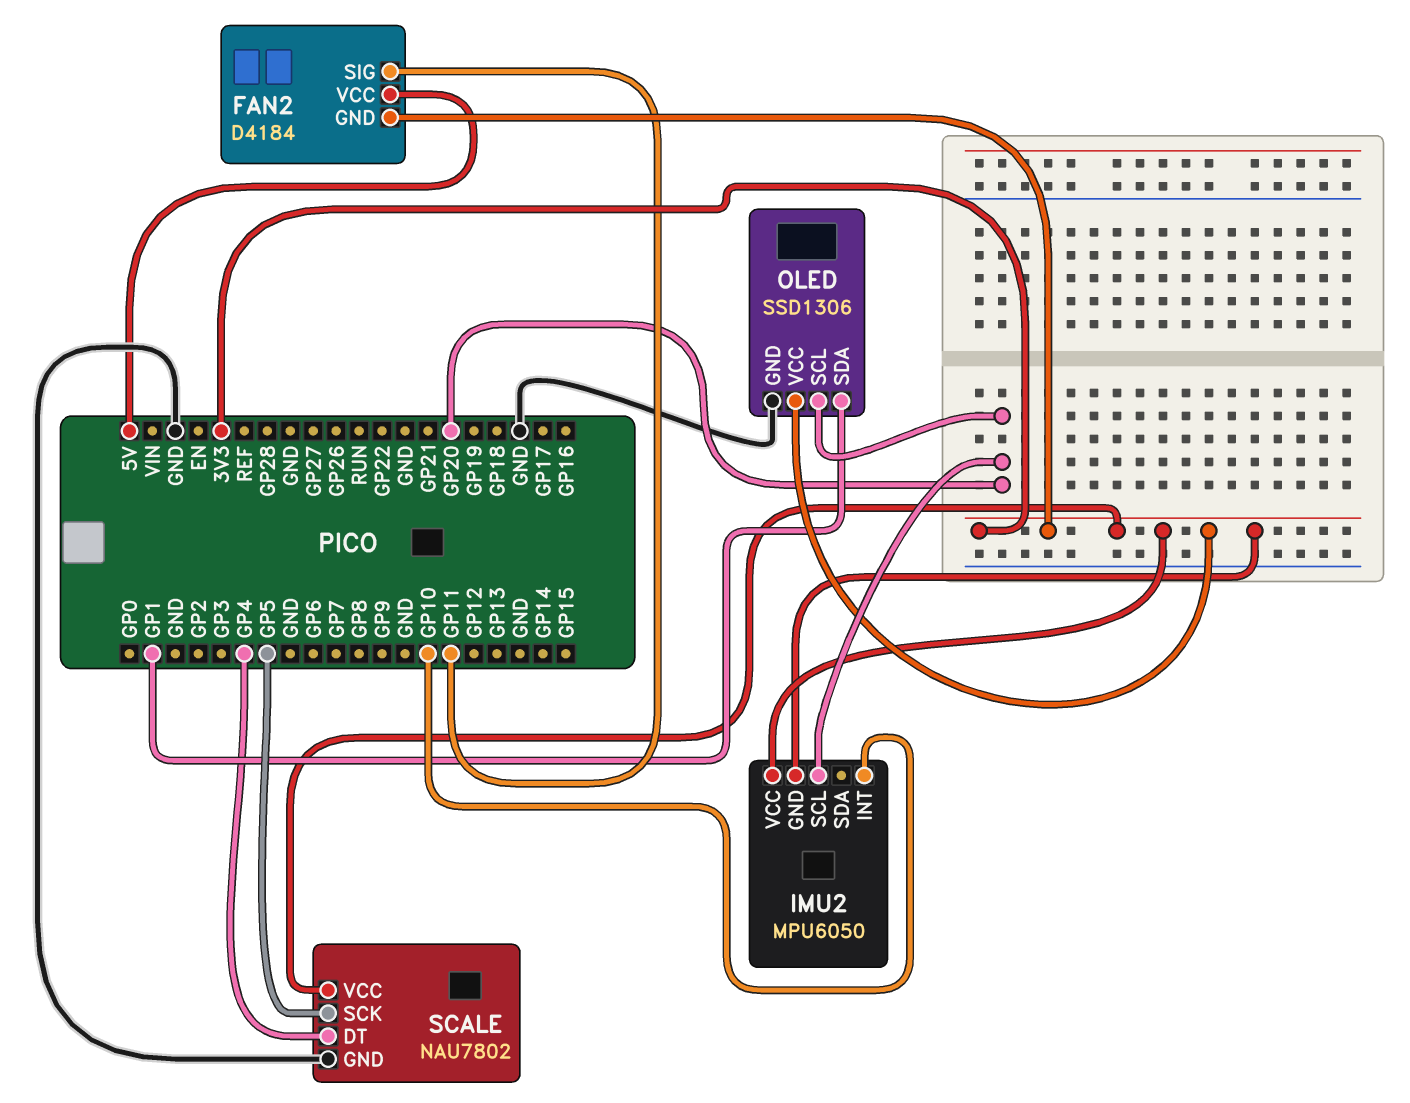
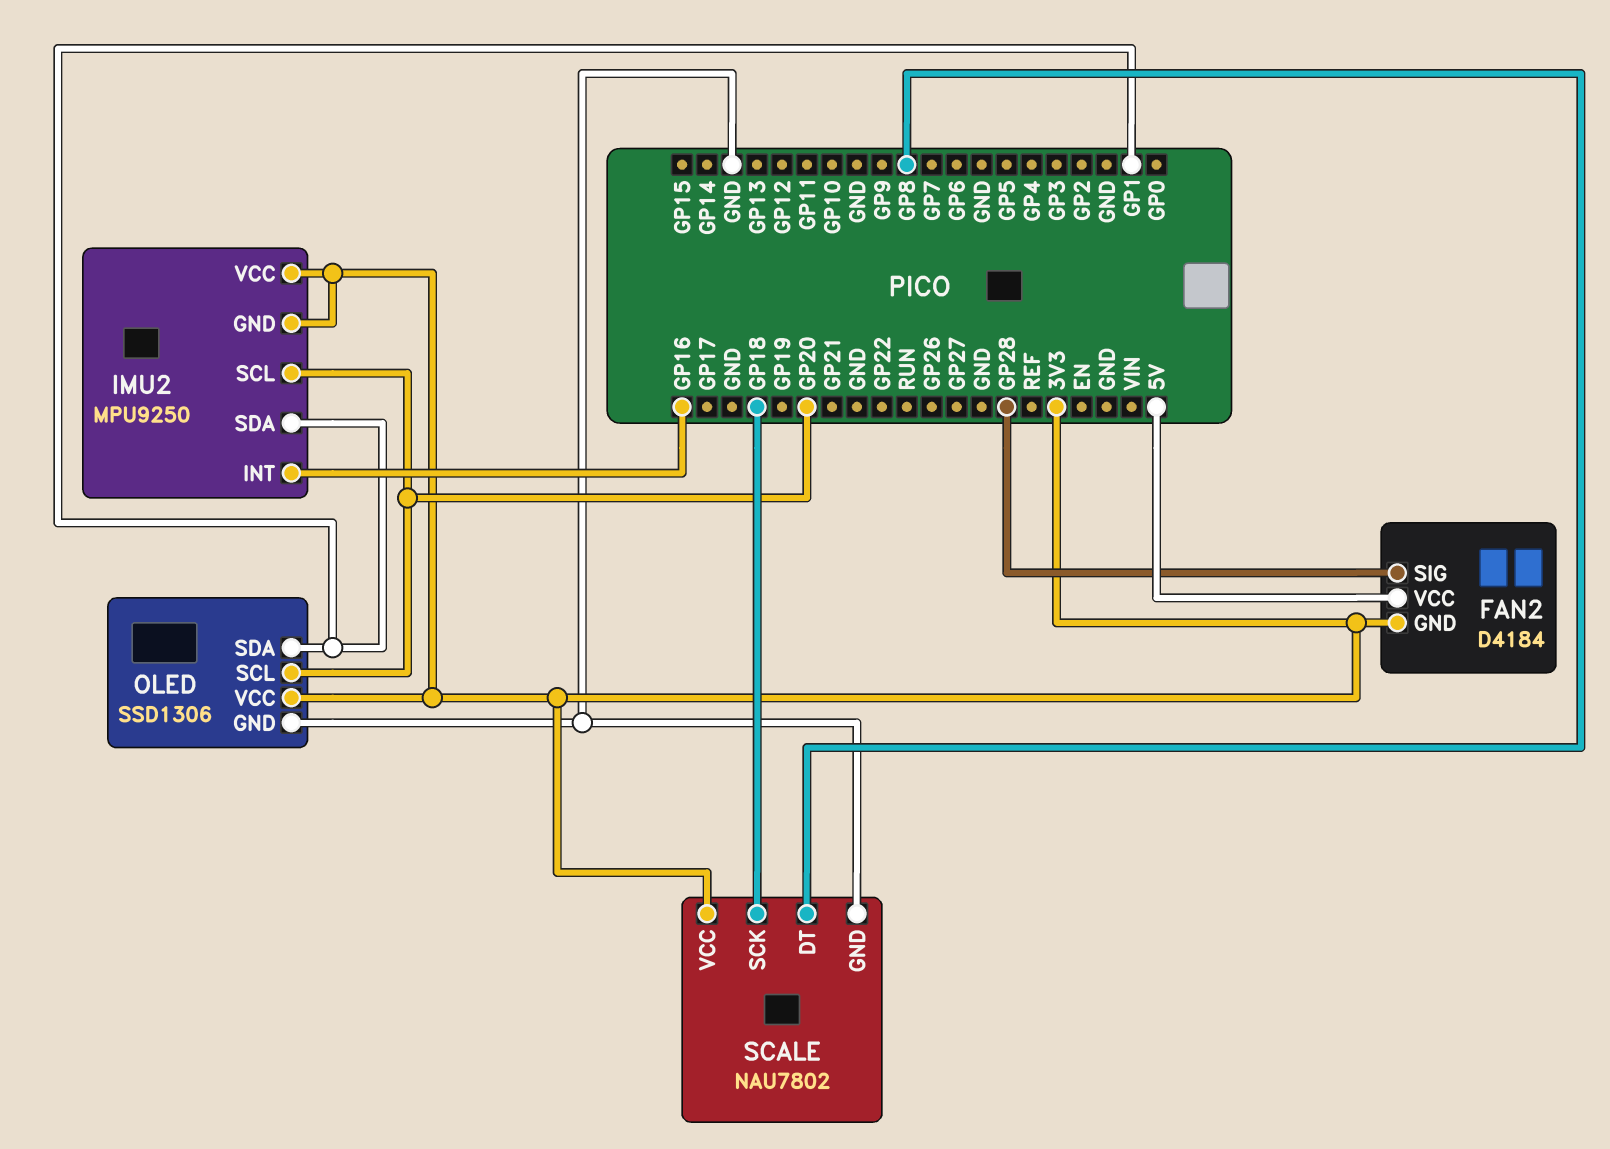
FAN2 pin SIG: GP11 -> GP28
IMU2: MPU6050 -> MPU9250
IMU2 pin INT: GP10 -> GP16
IMU2 pin SDA: none -> GP1
SCALE pin DT: GP4 -> GP8
SCALE pin SCK: GP5 -> GP18

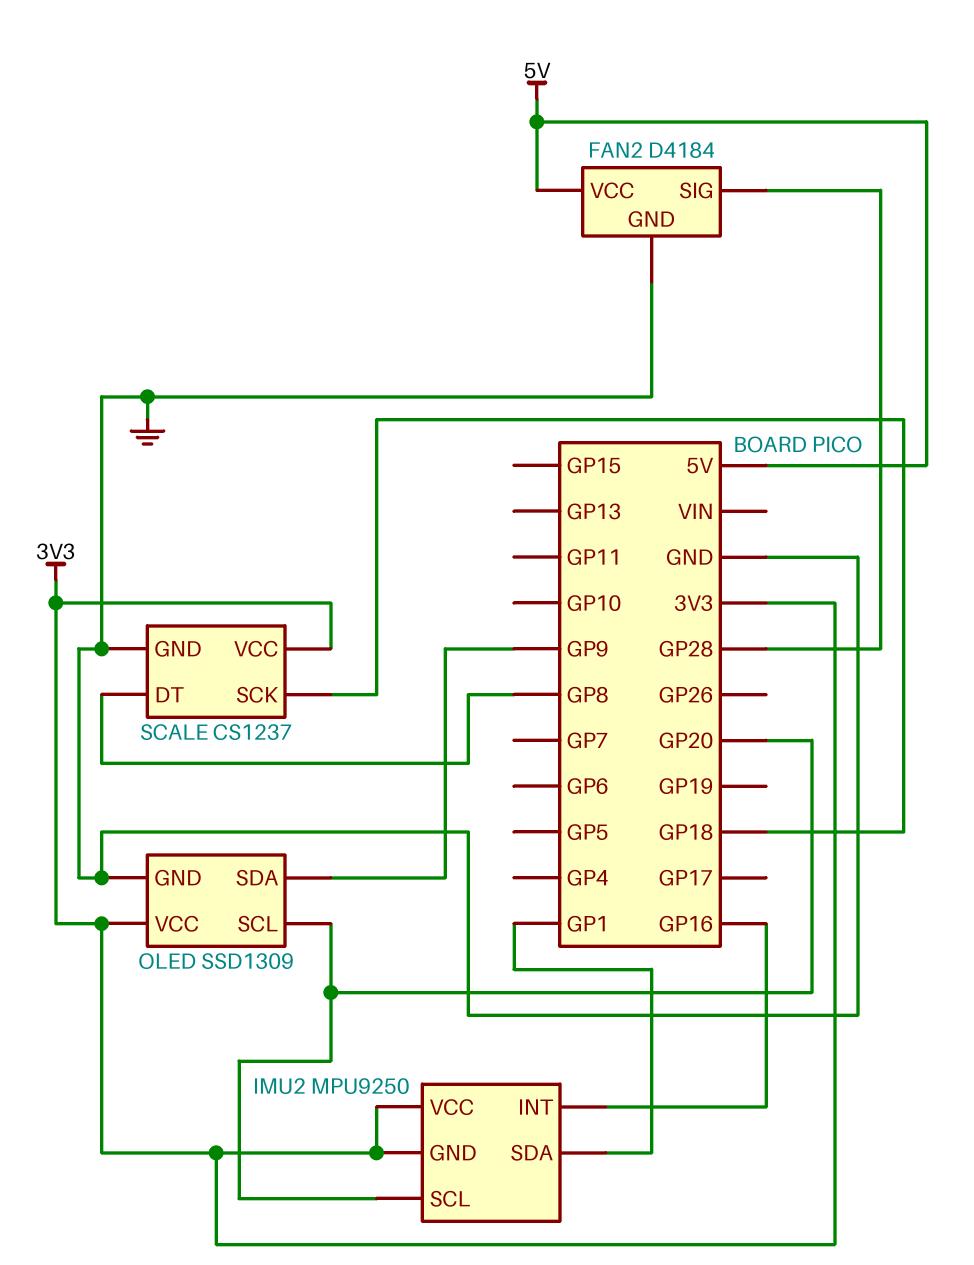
FAN2 pin GND: 3V3 -> GND
OLED: SSD1306 -> SSD1309
OLED pin SDA: GP1 -> GP9
SCALE: NAU7802 -> CS1237

